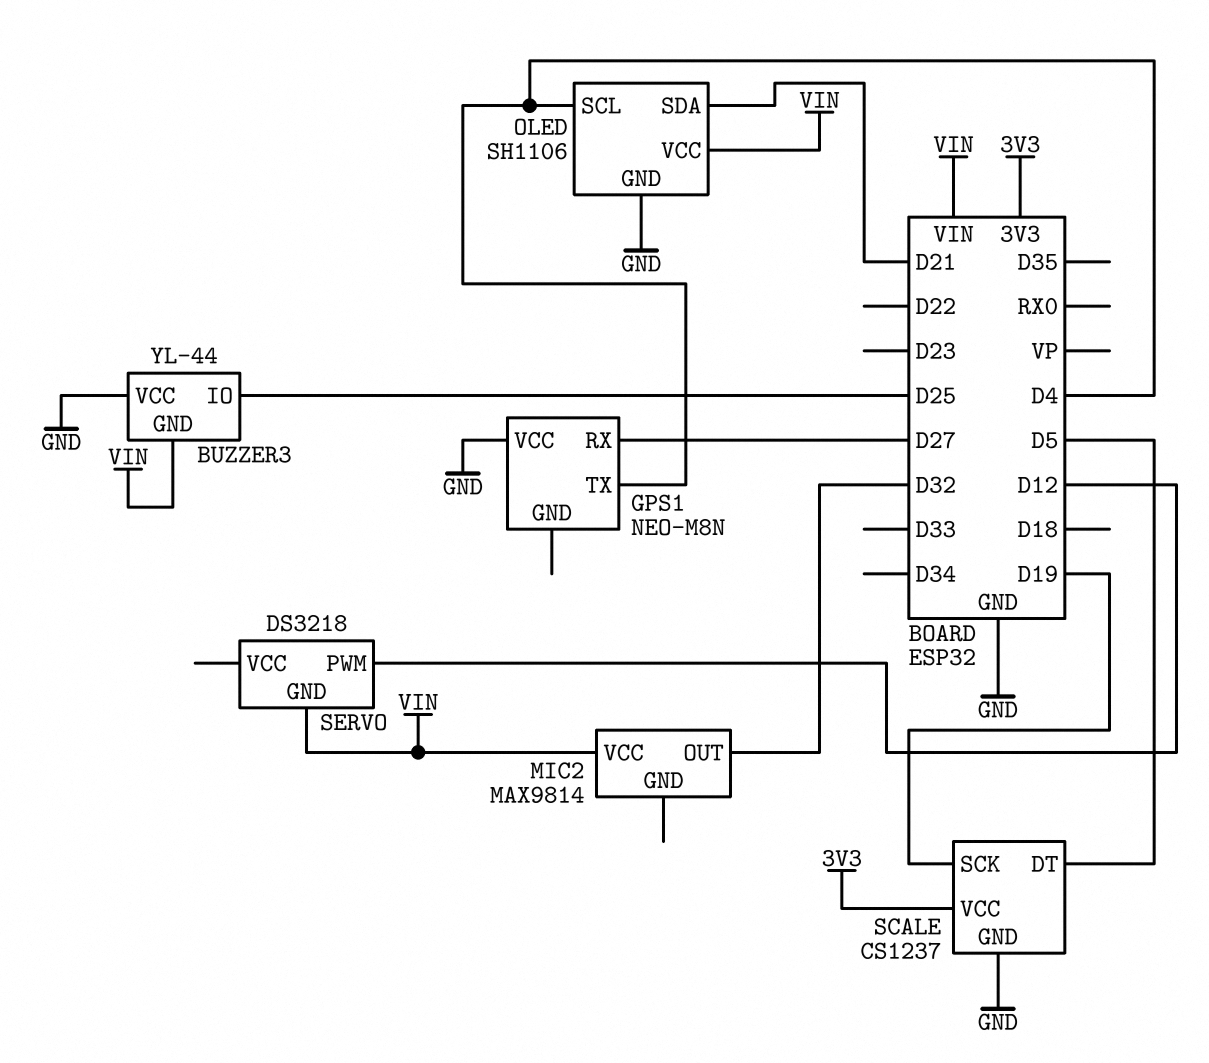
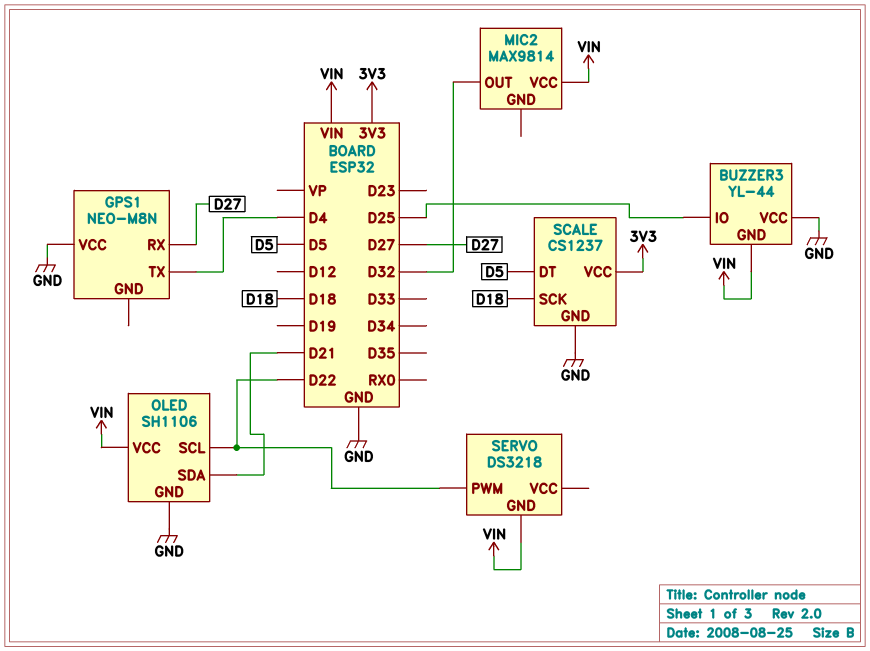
OLED pin SCL: D4 -> D22
SCALE pin SCK: D19 -> D18
SERVO pin PWM: D12 -> D22

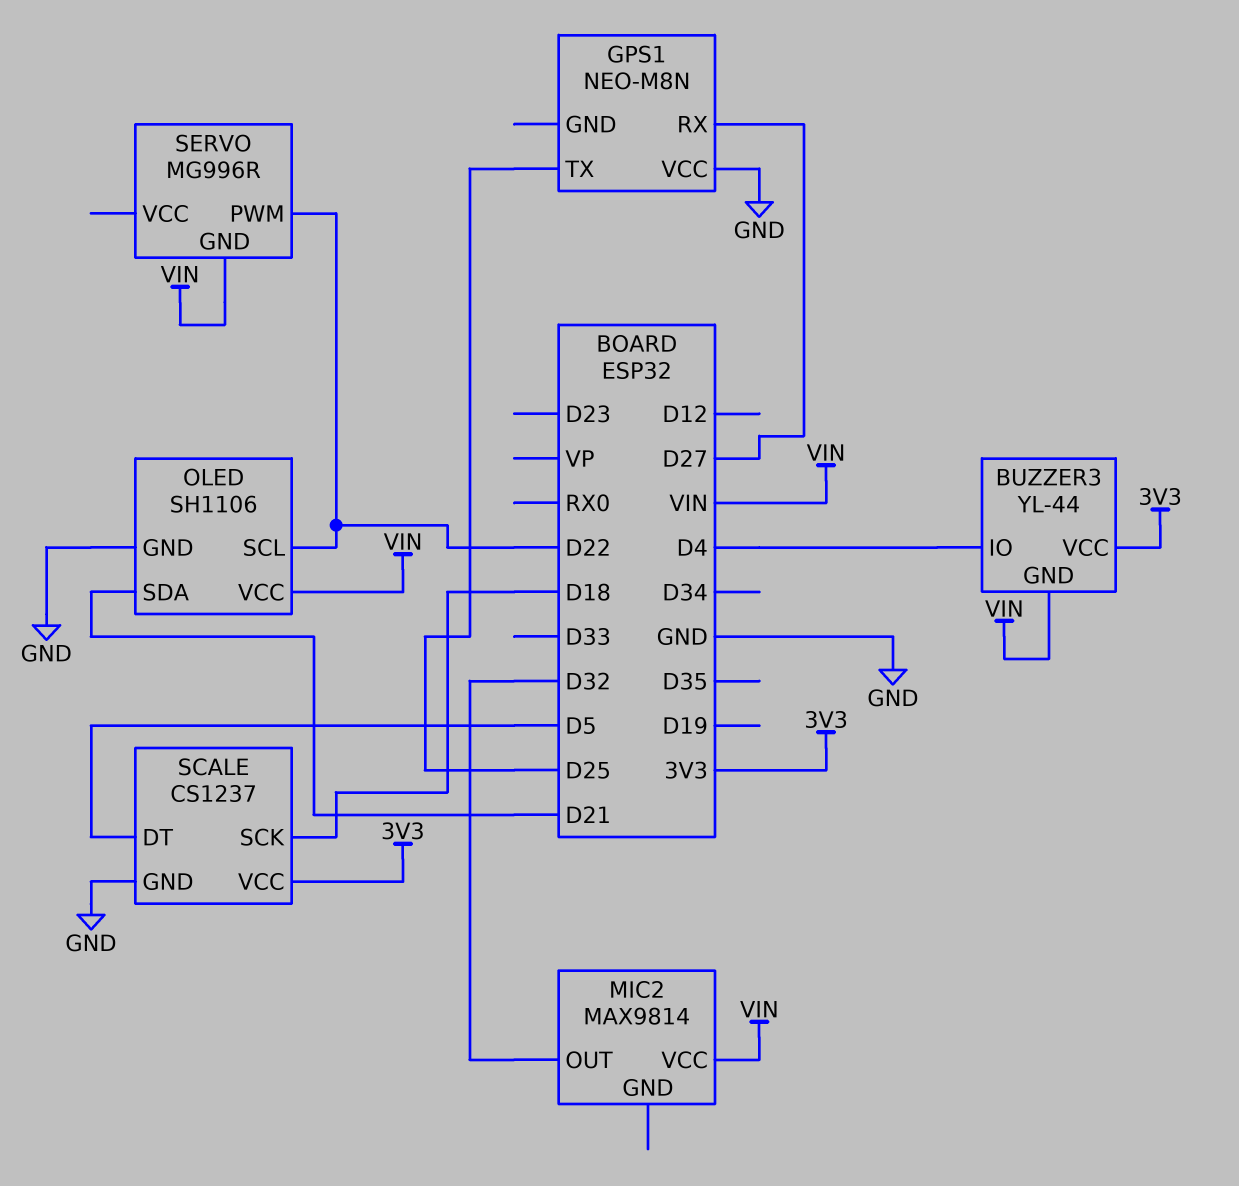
BUZZER3 pin IO: D25 -> D4
BUZZER3 pin VCC: GND -> 3V3
GPS1 pin TX: D4 -> D25
SERVO: DS3218 -> MG996R

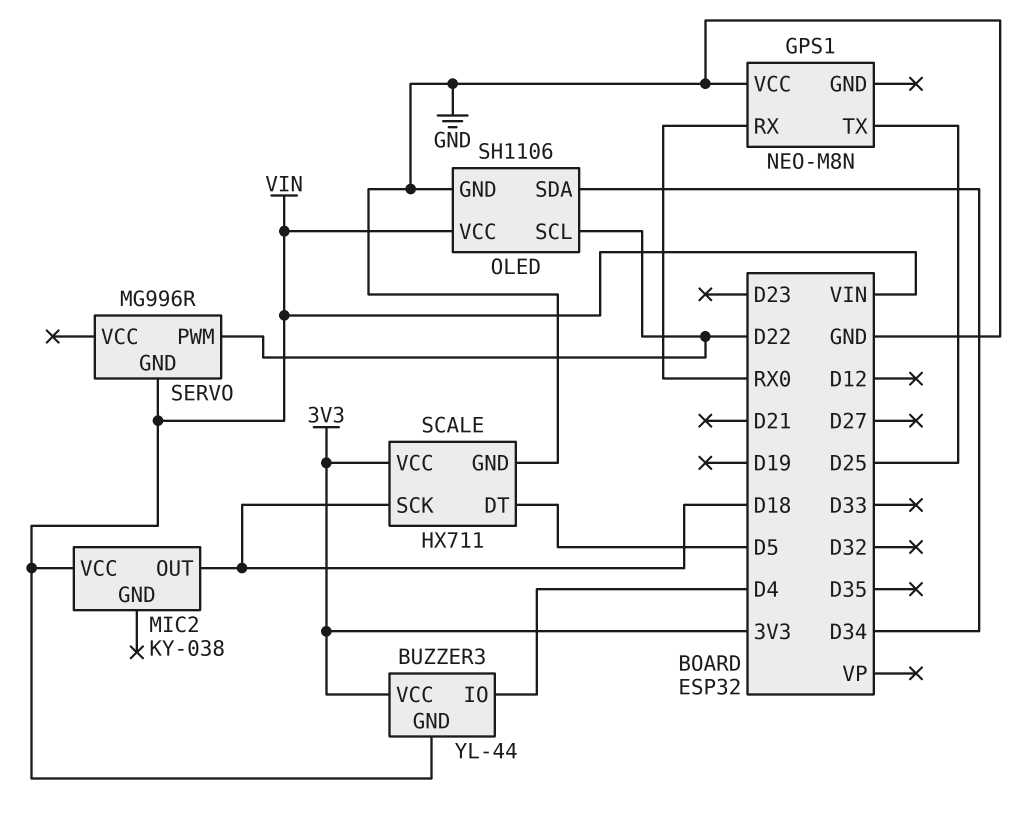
GPS1 pin RX: D27 -> RX0
MIC2: MAX9814 -> KY-038
MIC2 pin OUT: D32 -> D18
OLED pin SDA: D21 -> D34
SCALE: CS1237 -> HX711

